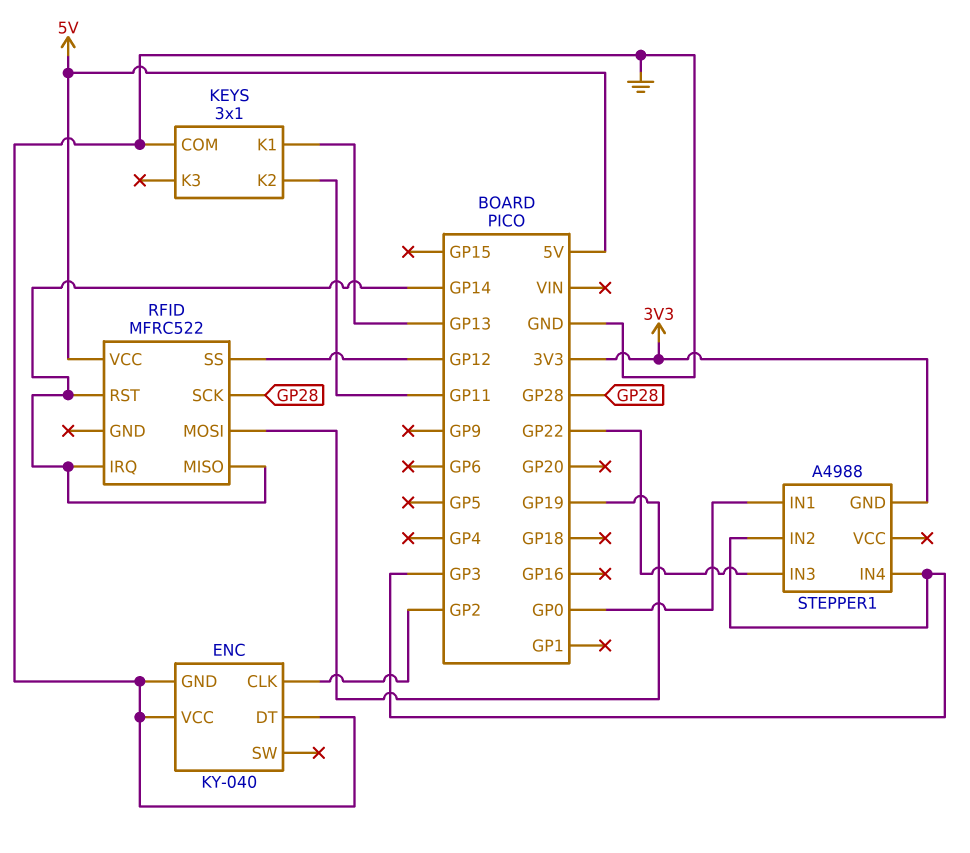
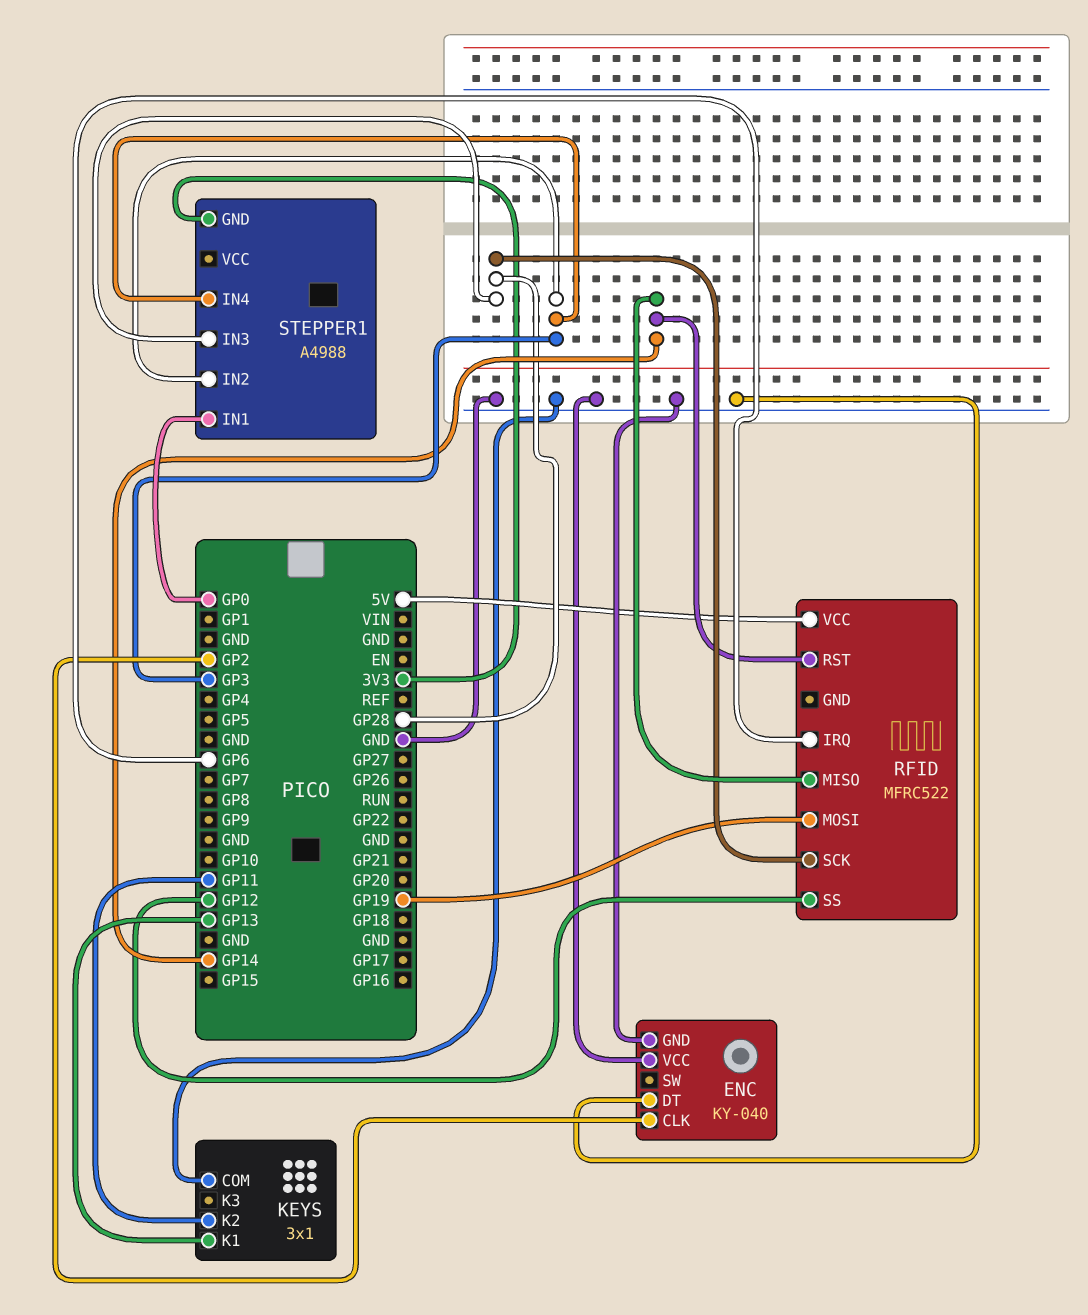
RFID pin IRQ: GP14 -> GP6
STEPPER1 pin IN3: GP22 -> GP28

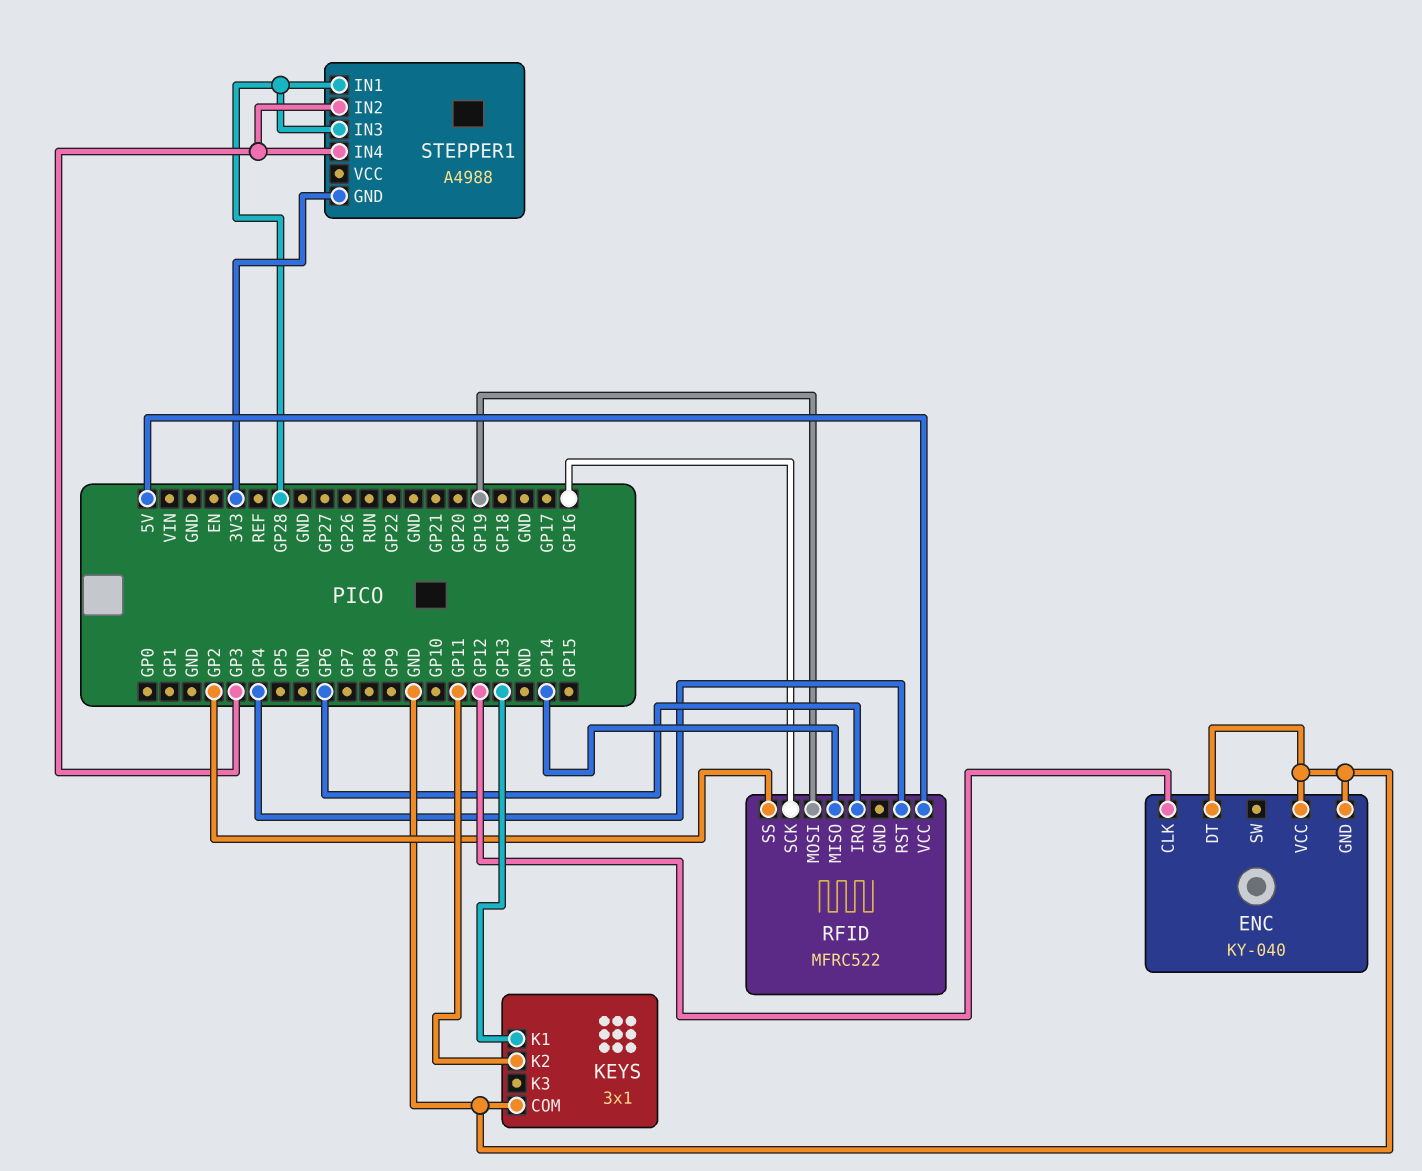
ENC pin CLK: GP2 -> GP12
RFID pin RST: GP14 -> GP4
RFID pin SCK: GP28 -> GP16
RFID pin SS: GP12 -> GP2
STEPPER1 pin IN1: GP0 -> GP28

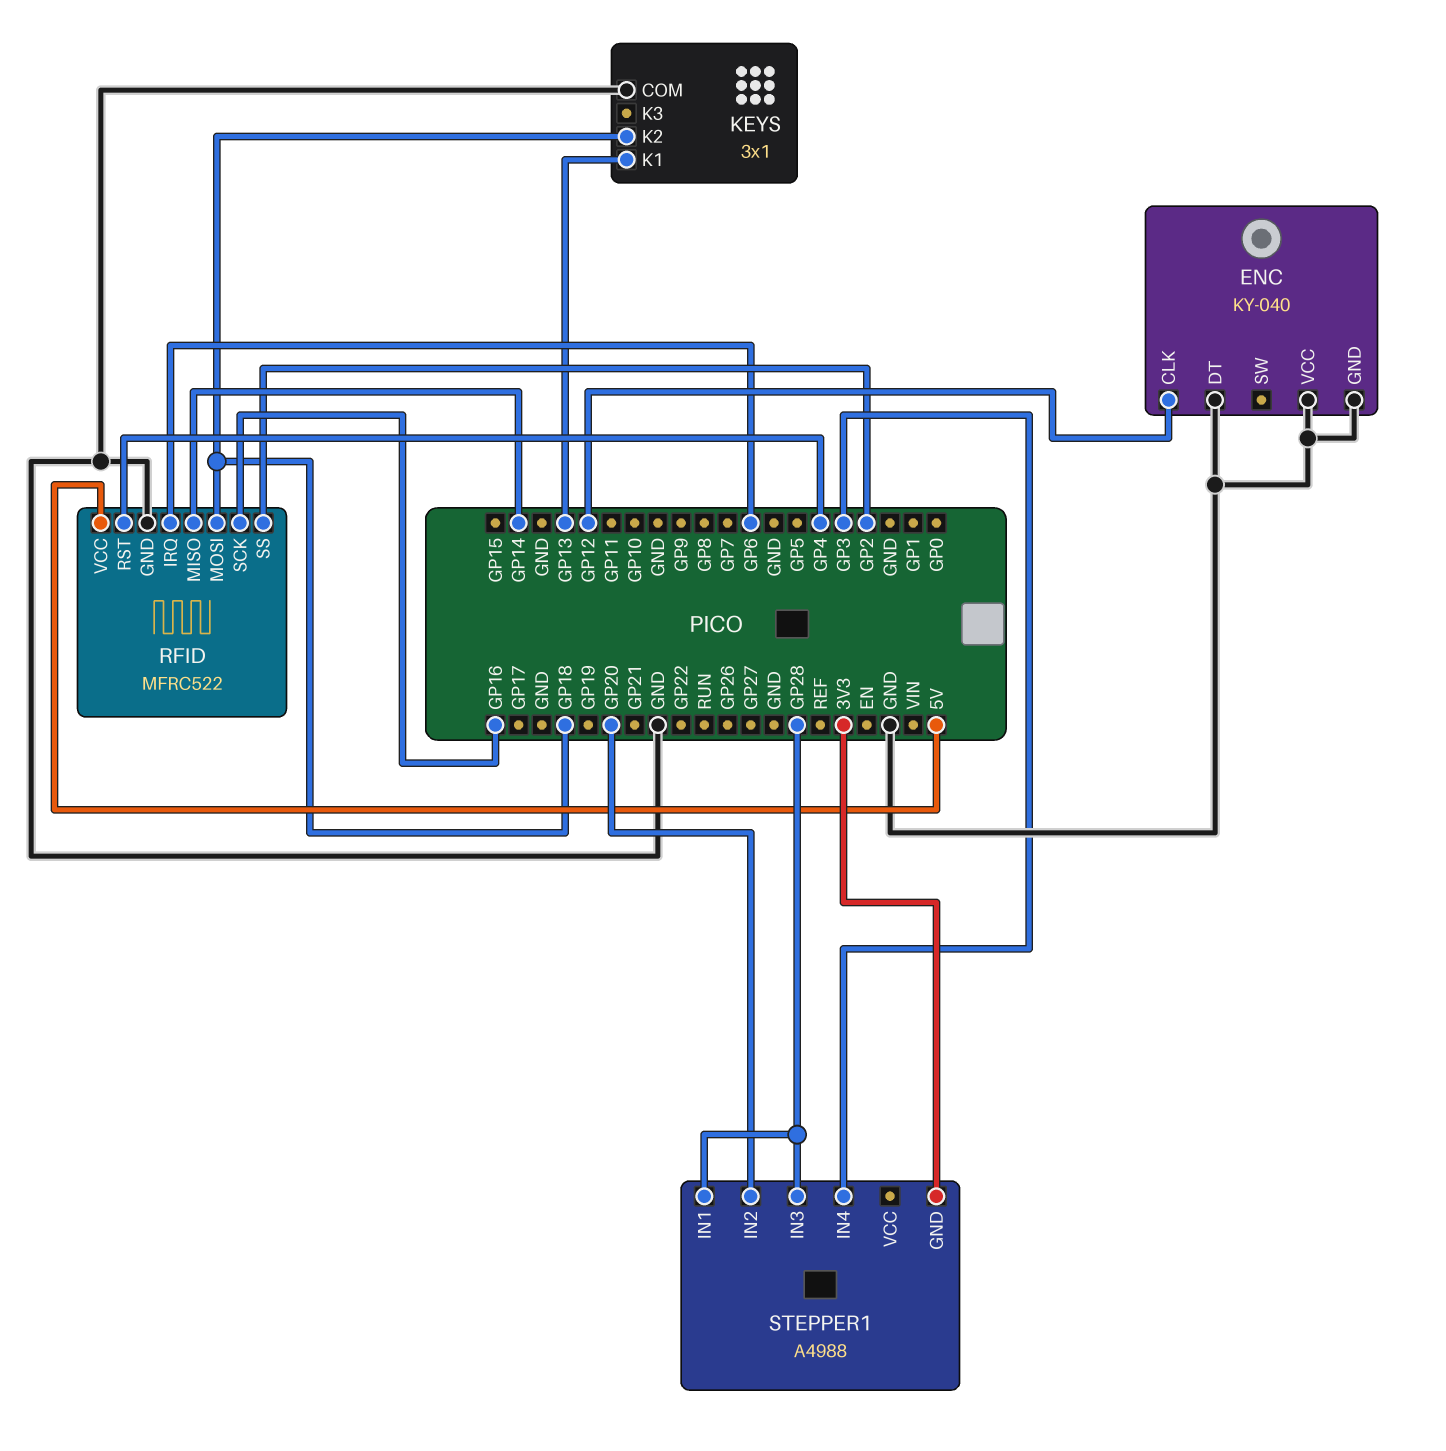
KEYS pin K2: GP11 -> GP18
RFID pin GND: none -> GND
RFID pin MOSI: GP19 -> GP18
STEPPER1 pin IN2: GP3 -> GP20

